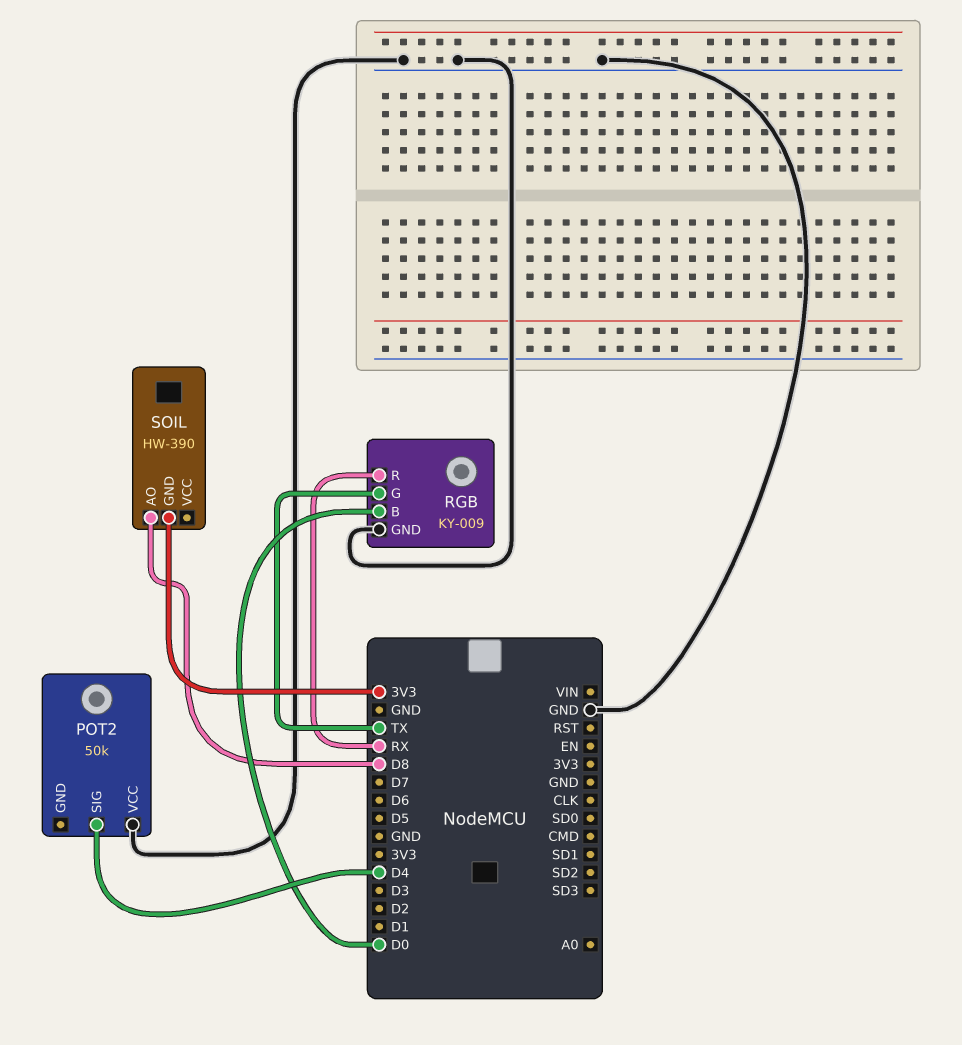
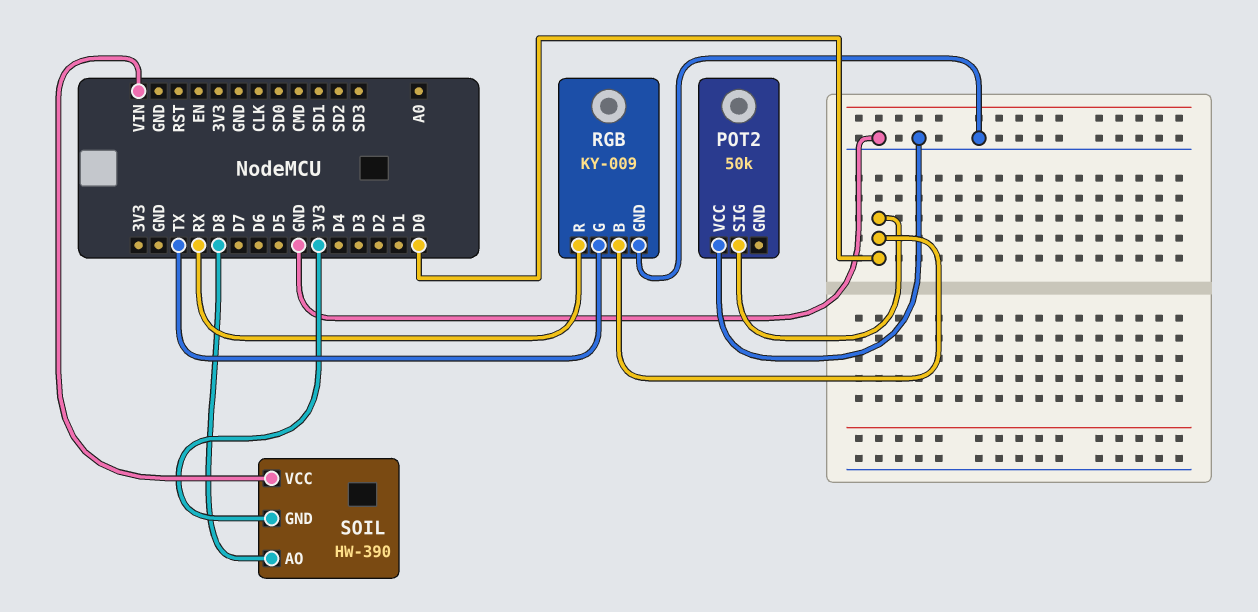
POT2 pin SIG: D4 -> D0
SOIL pin VCC: none -> VIN

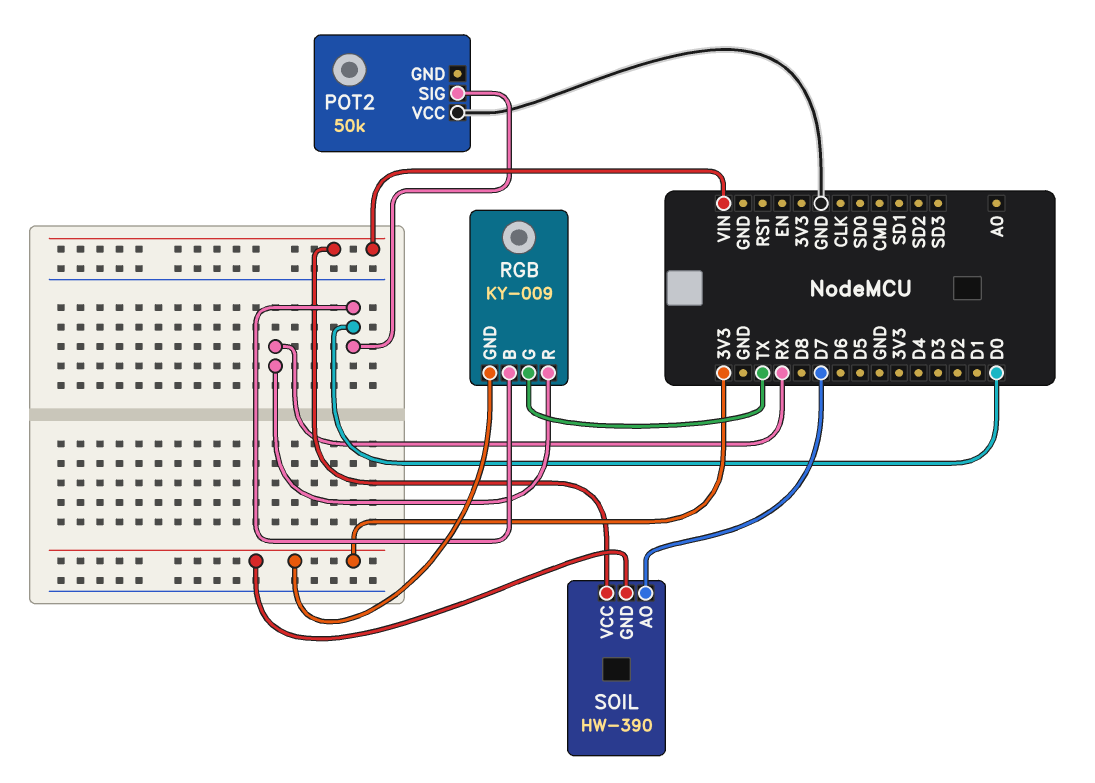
RGB pin GND: GND -> 3V3
SOIL pin AO: D8 -> D7

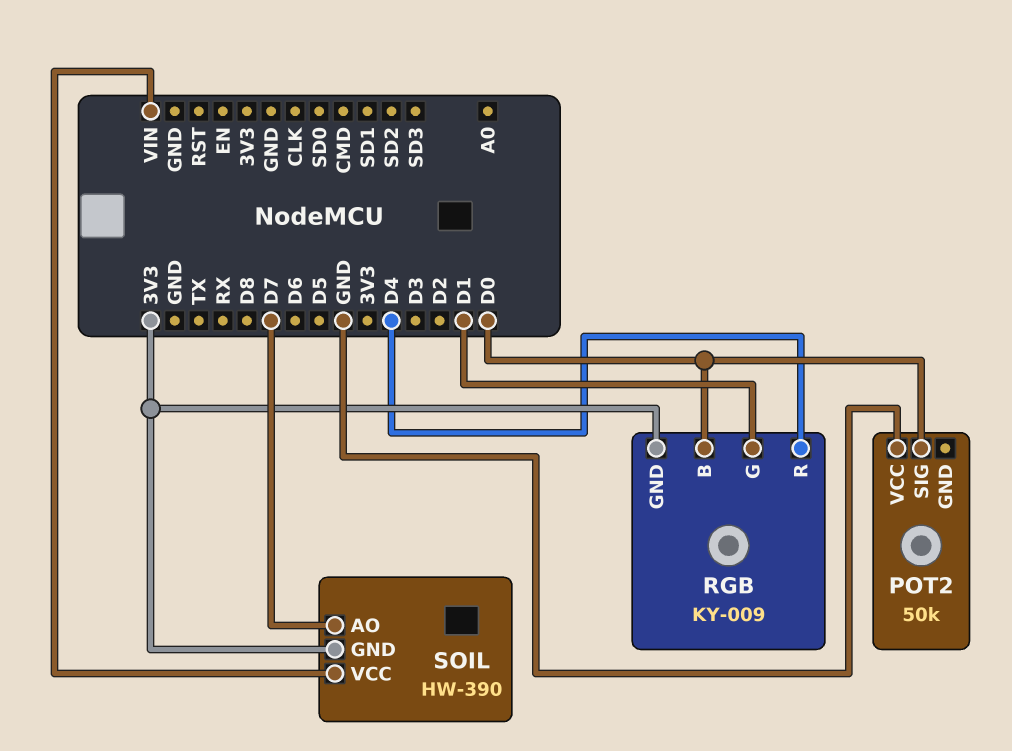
RGB pin G: TX -> D1
RGB pin R: RX -> D4

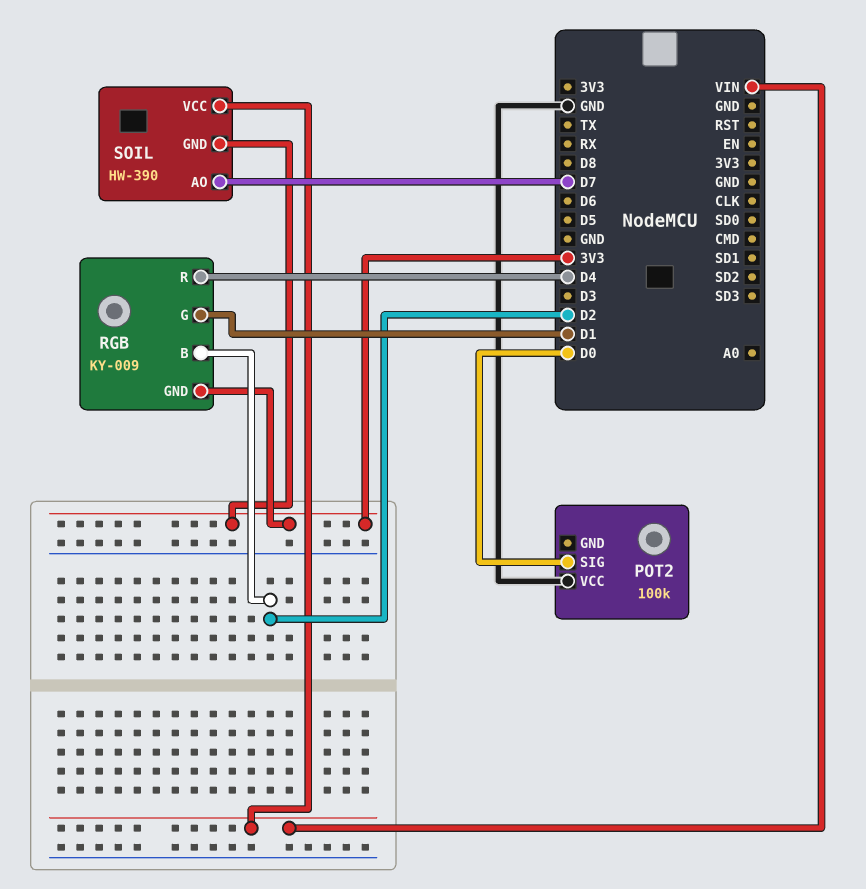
POT2: 50k -> 100k
RGB pin B: D0 -> D2

